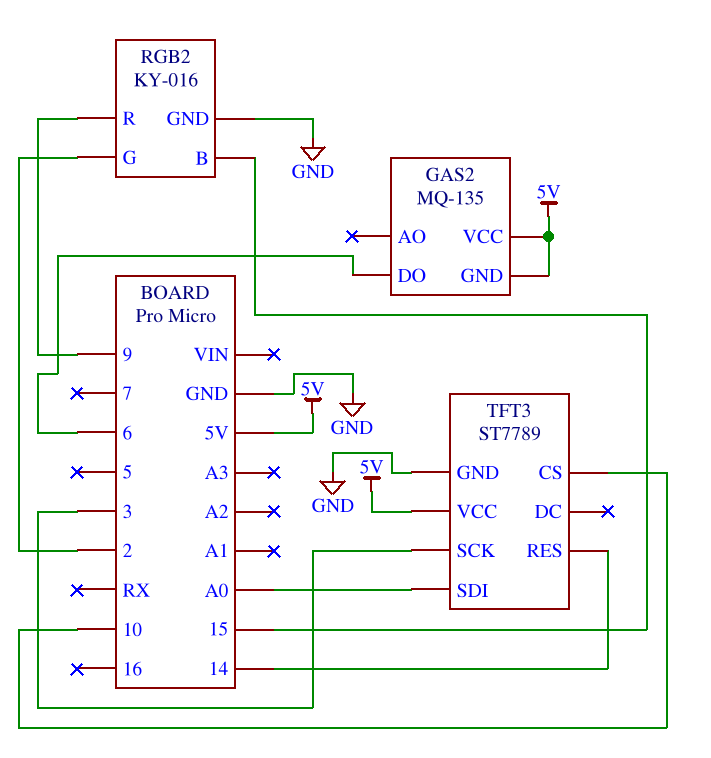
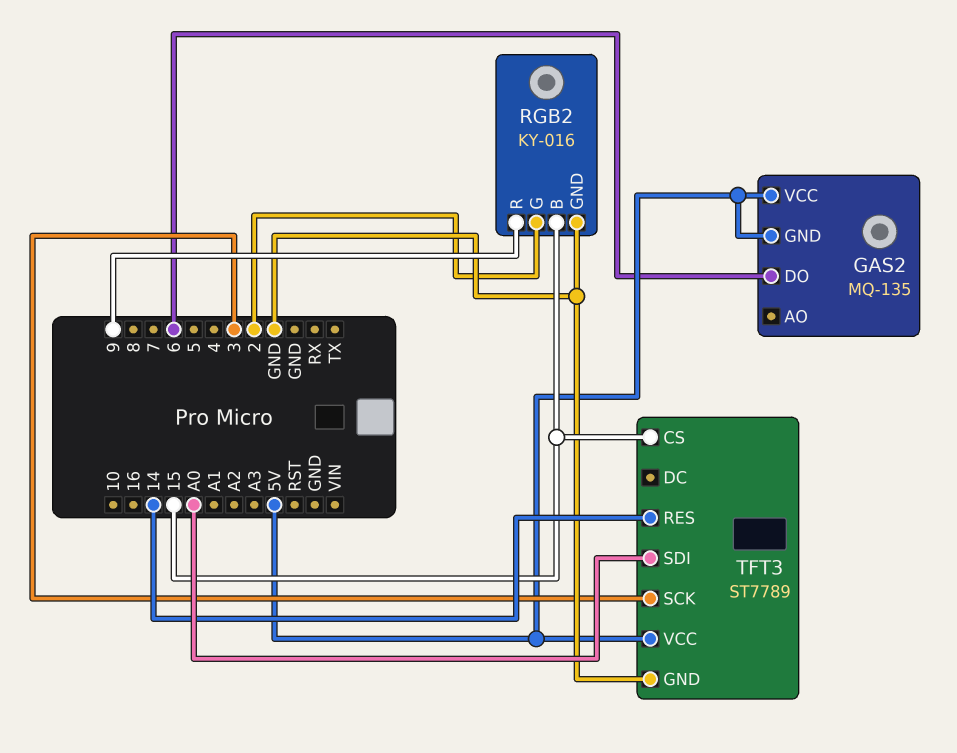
TFT3 pin CS: 10 -> 15

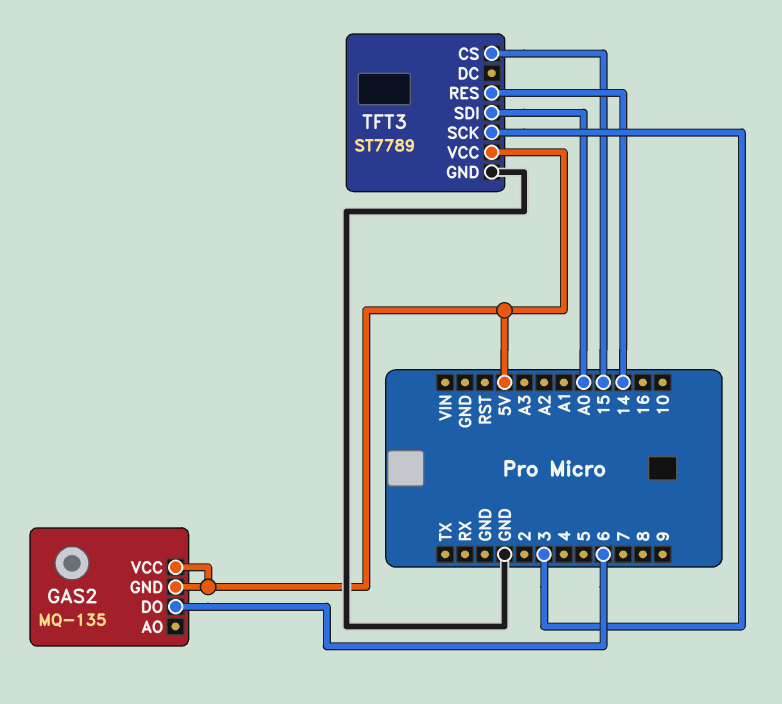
RGB2: KY-016 -> none
RGB2 pin B: 15 -> none
RGB2 pin G: 2 -> none
RGB2 pin GND: GND -> none
RGB2 pin R: 9 -> none

